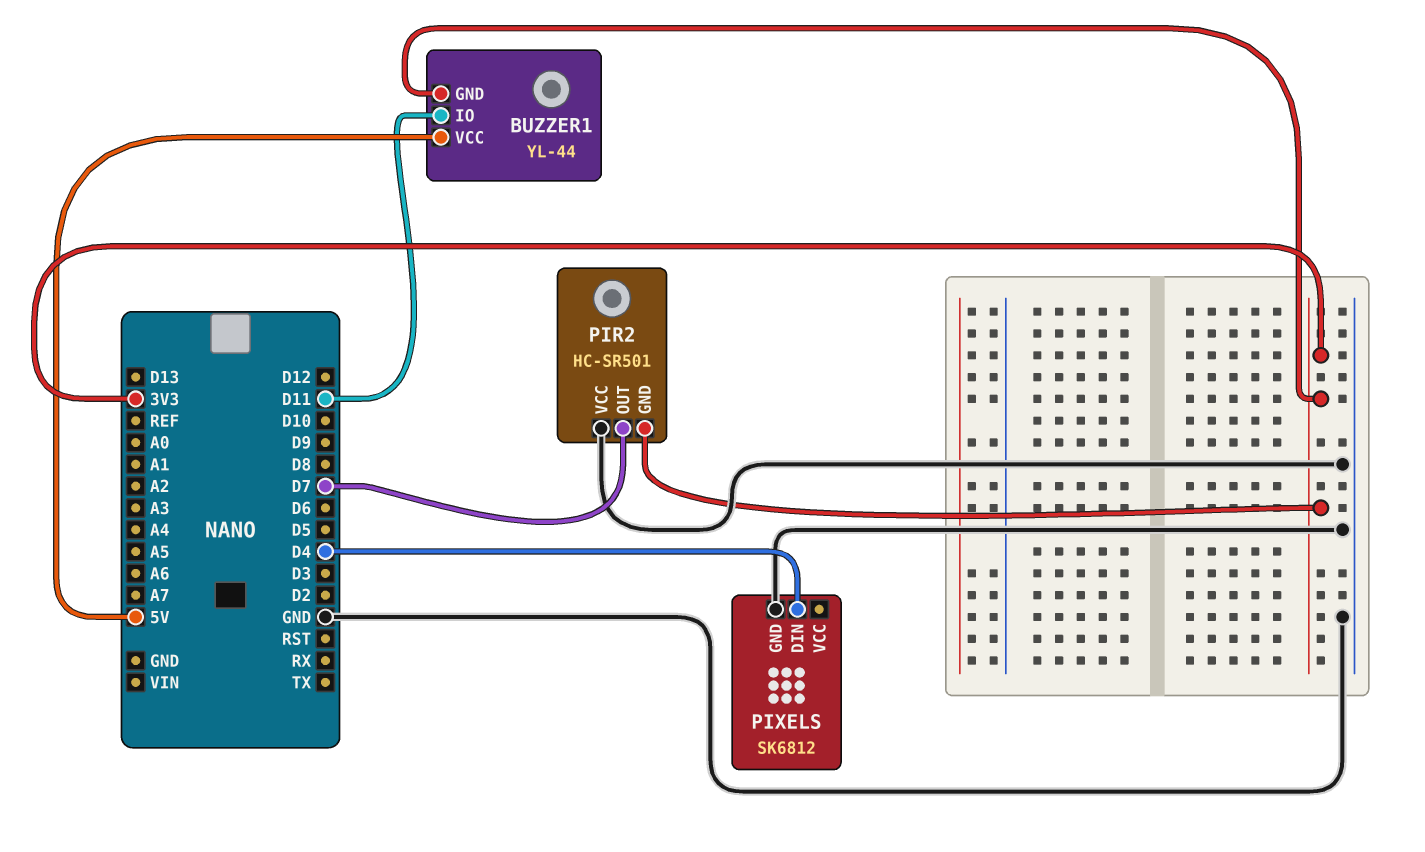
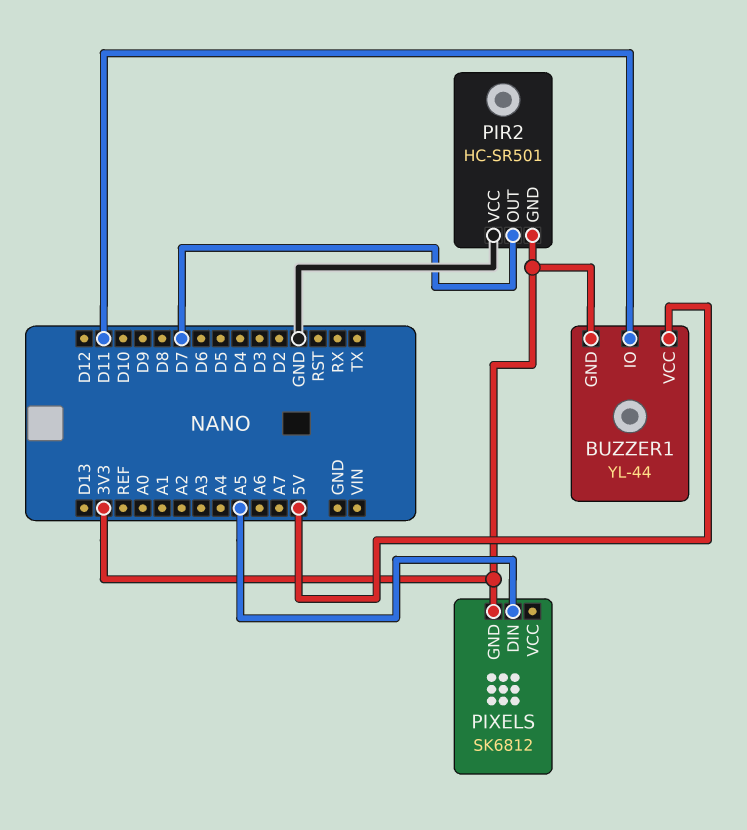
PIXELS pin DIN: D4 -> A5
PIXELS pin GND: GND -> 3V3

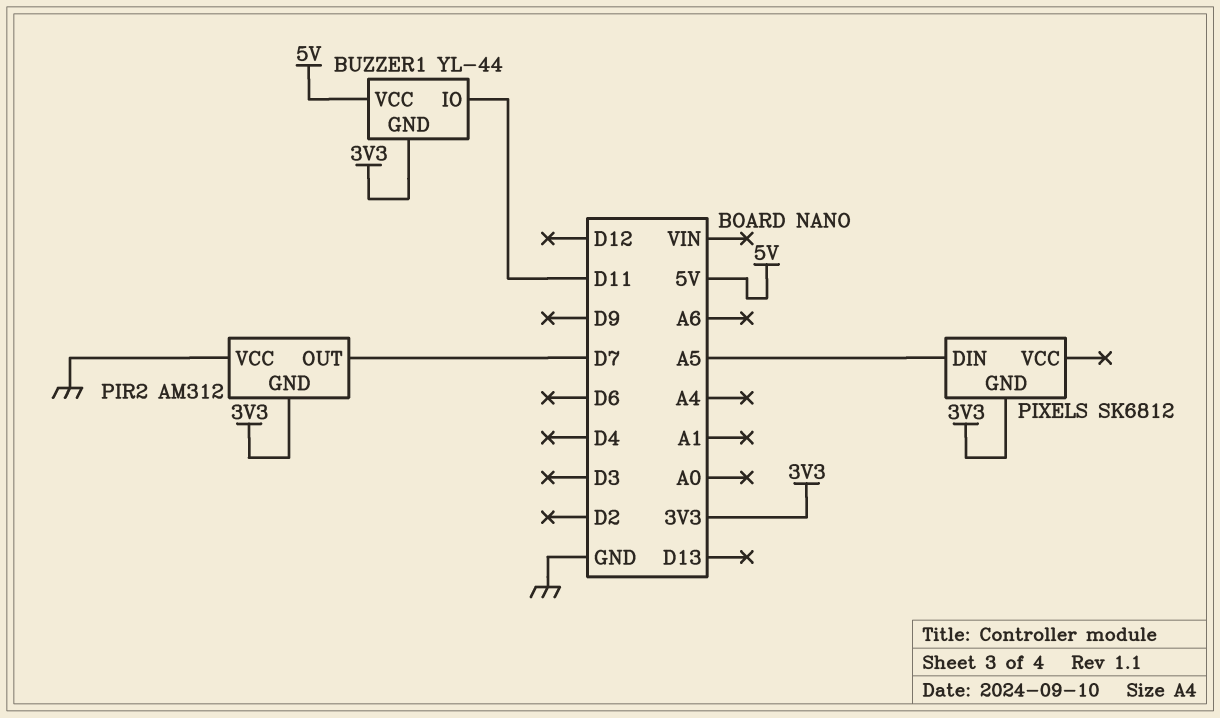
PIR2: HC-SR501 -> AM312

